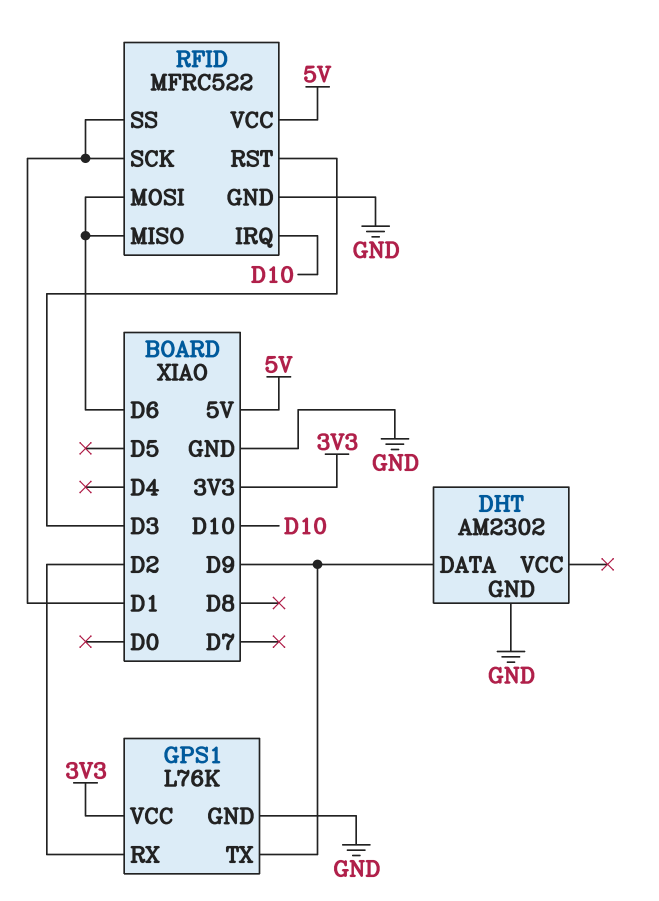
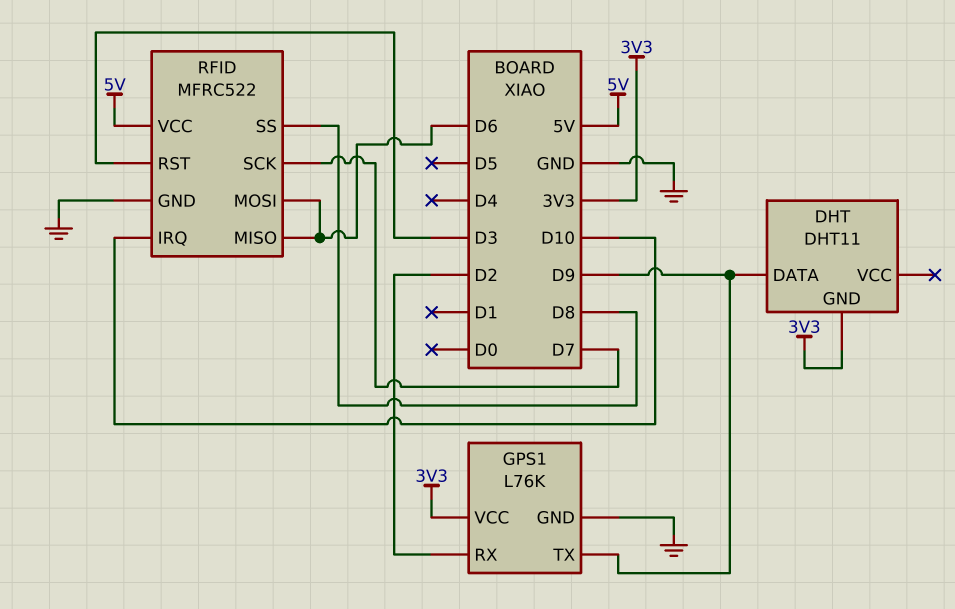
DHT: AM2302 -> DHT11
DHT pin GND: GND -> 3V3
RFID pin SCK: D1 -> D7
RFID pin SS: D1 -> D8

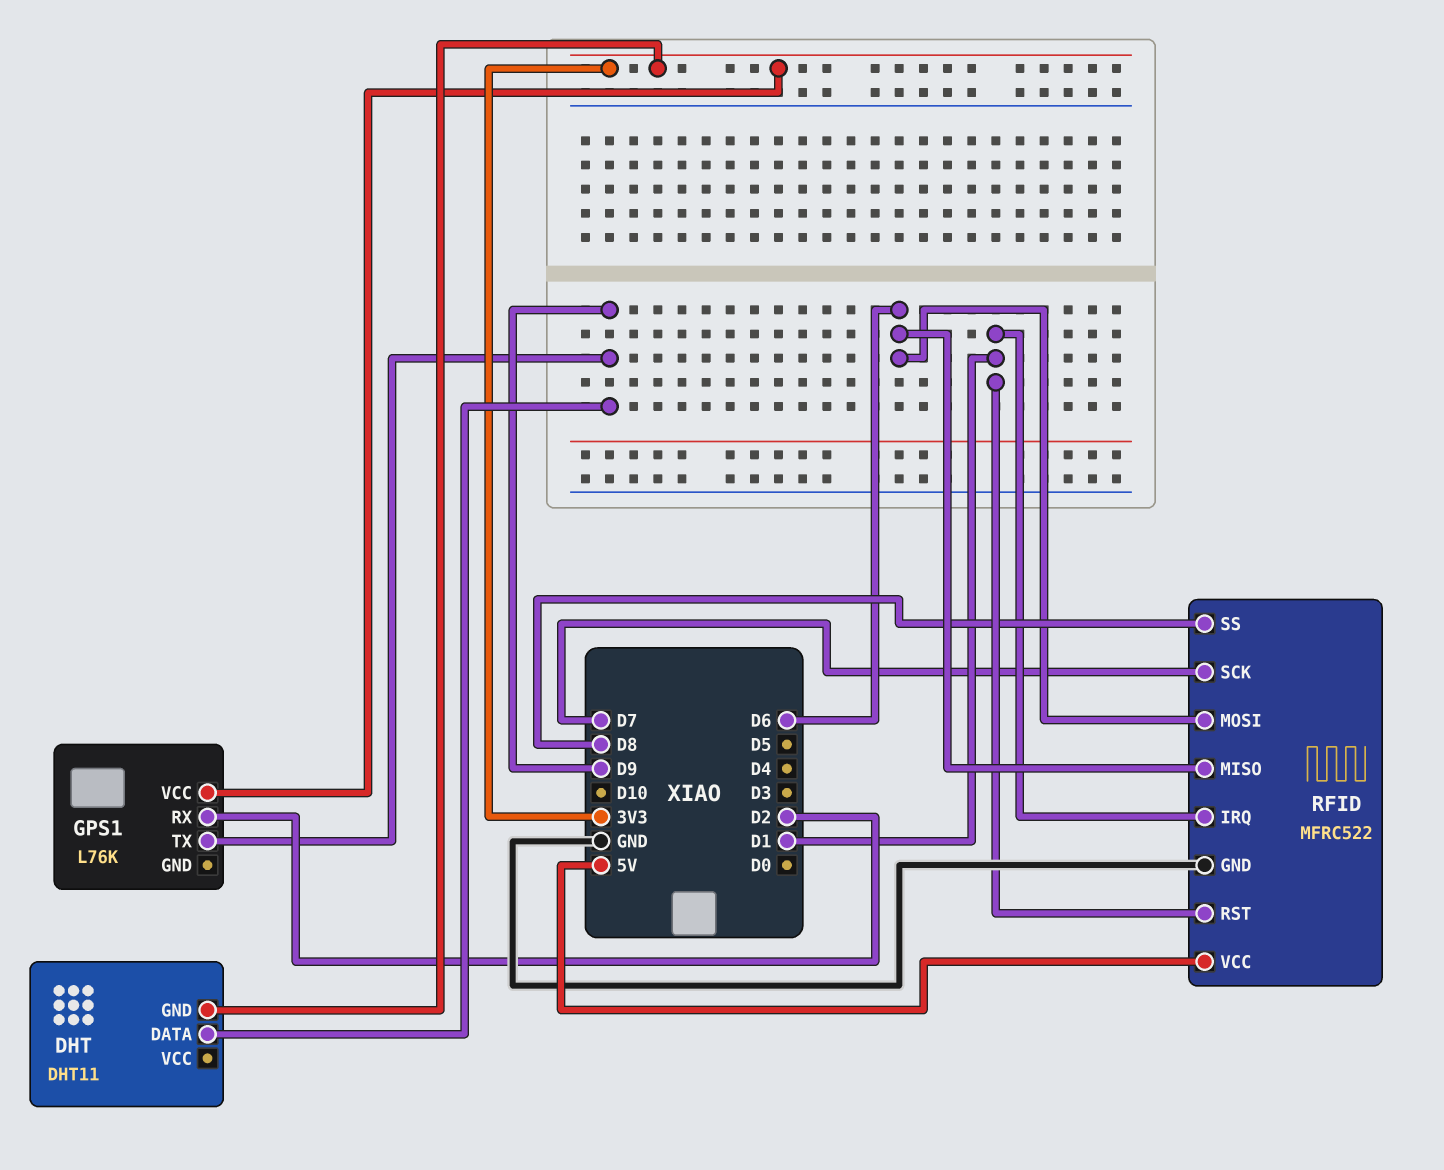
GPS1 pin GND: GND -> none
RFID pin IRQ: D10 -> D1
RFID pin RST: D3 -> D1

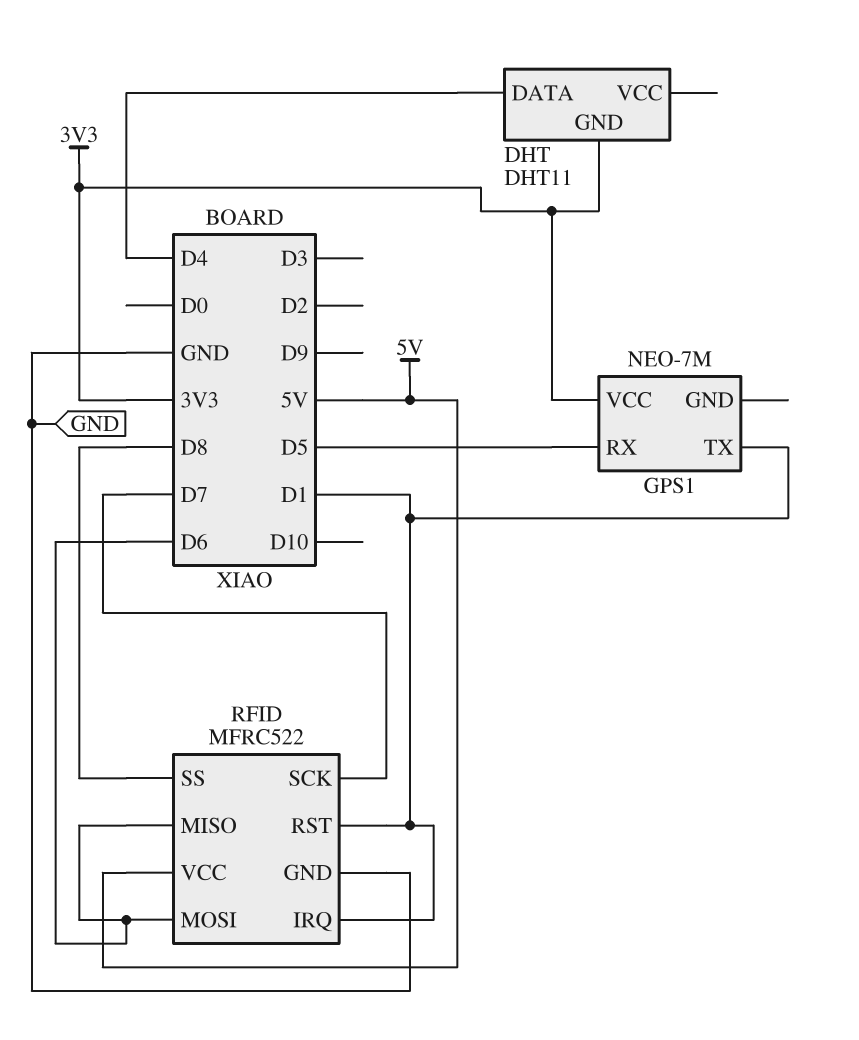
DHT pin DATA: D9 -> D4
GPS1: L76K -> NEO-7M
GPS1 pin RX: D2 -> D5
GPS1 pin TX: D9 -> D1

